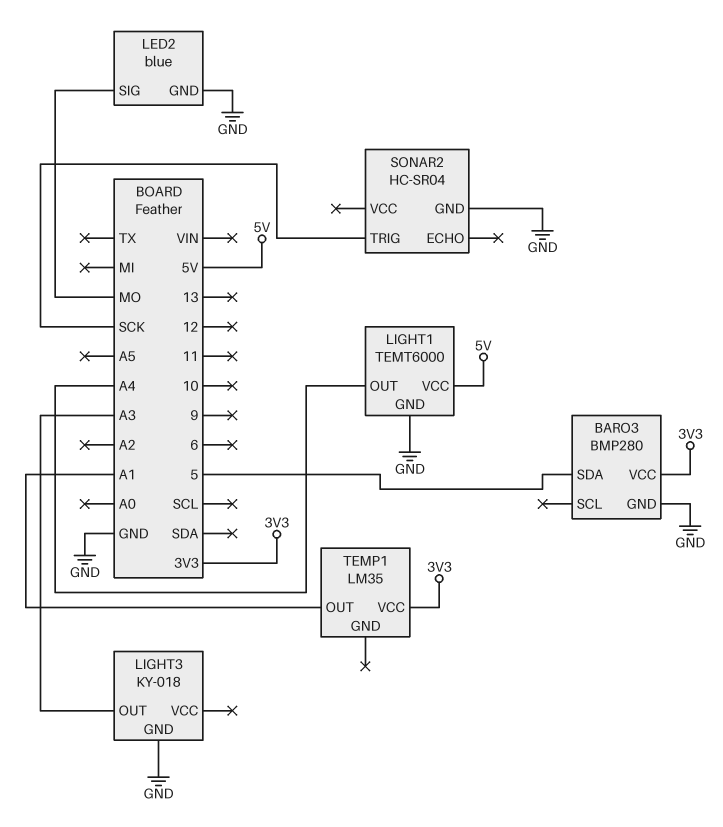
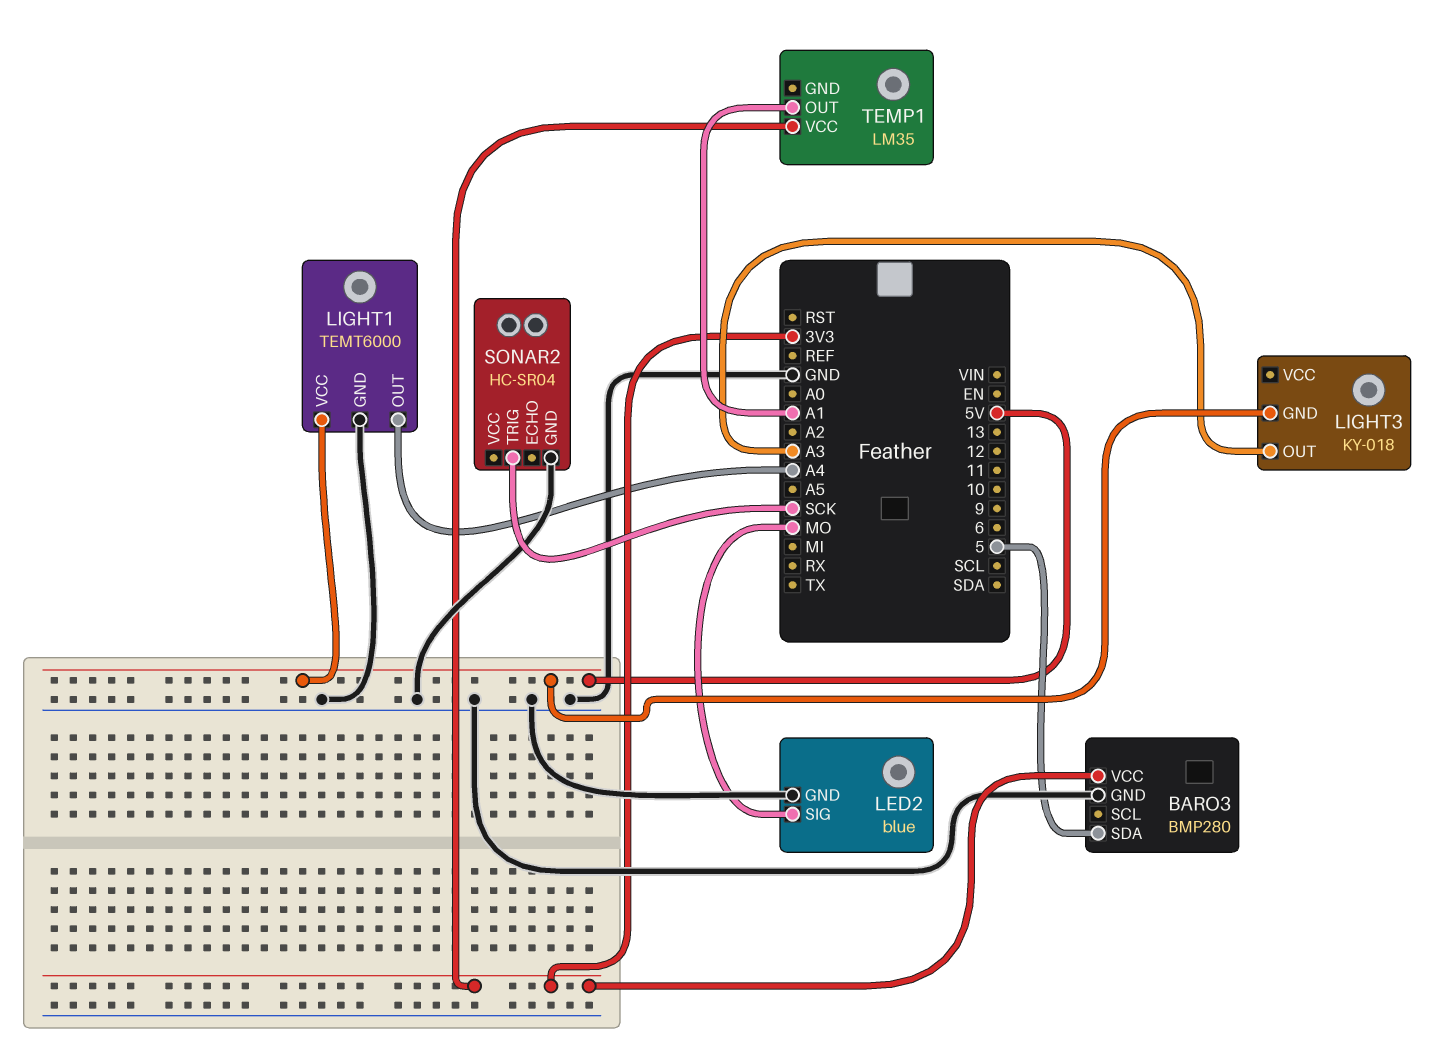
LIGHT3 pin GND: GND -> 5V

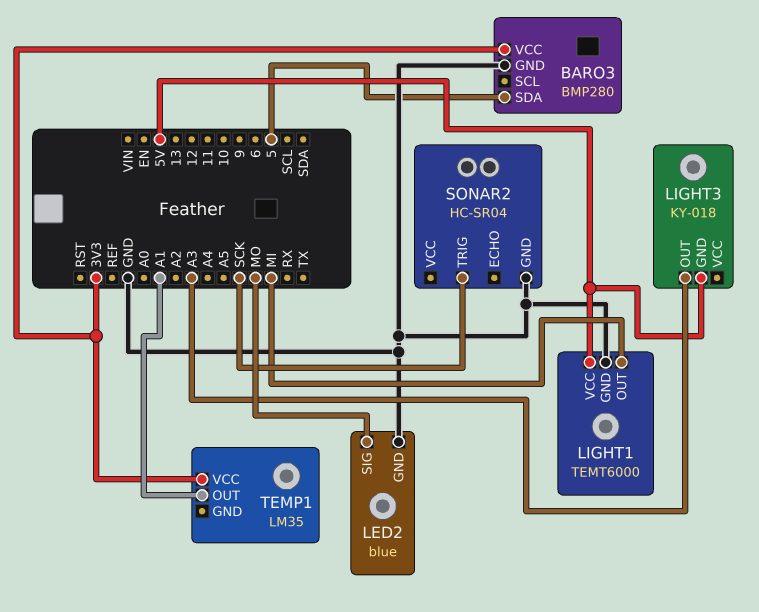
LIGHT1 pin OUT: A4 -> MI

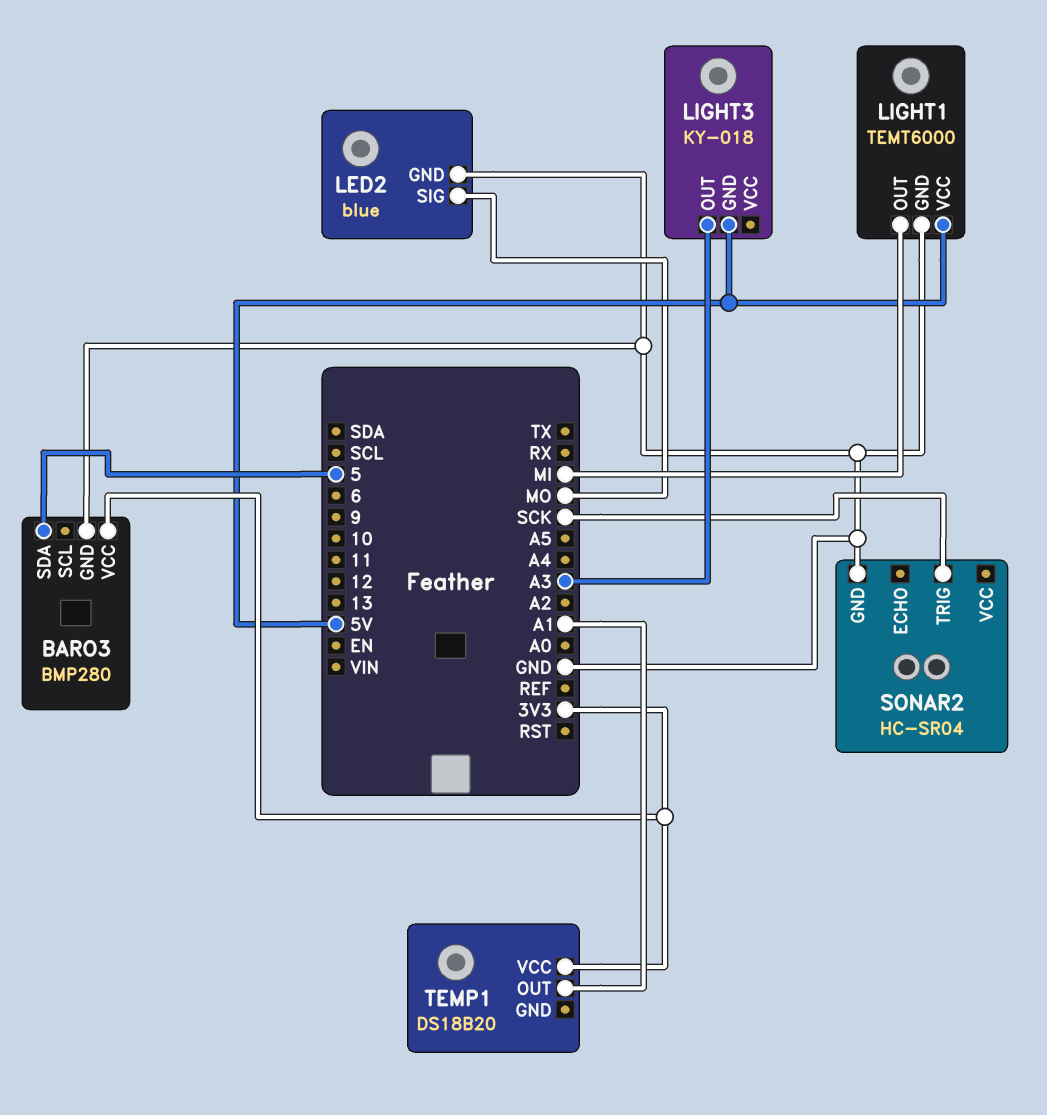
TEMP1: LM35 -> DS18B20

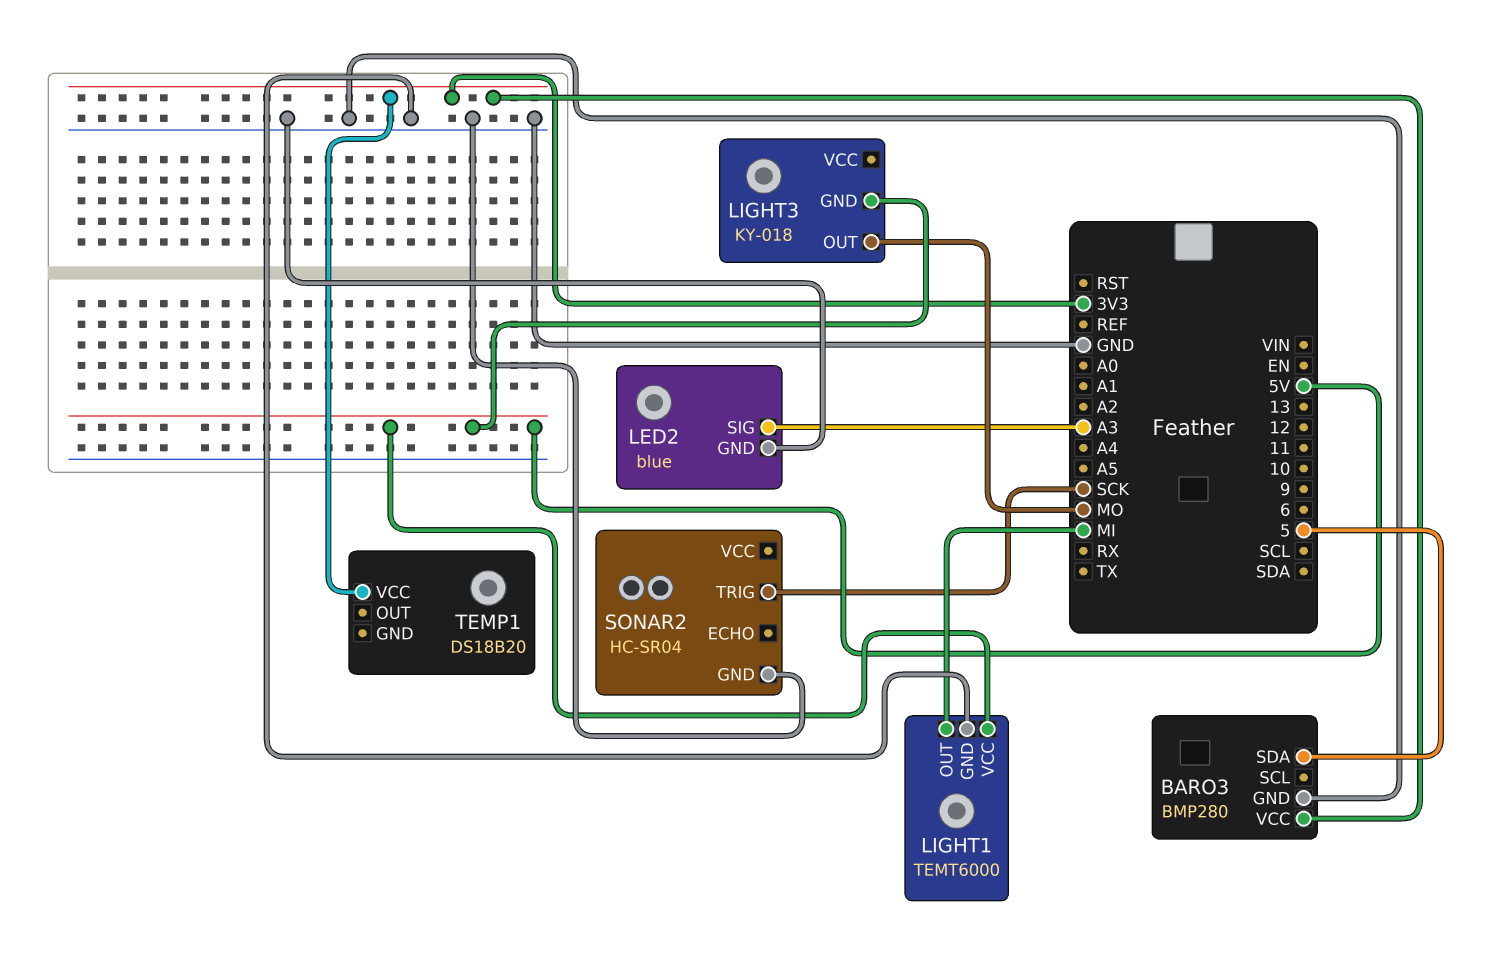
LED2 pin SIG: MO -> A3
LIGHT3 pin OUT: A3 -> MO
TEMP1 pin OUT: A1 -> none

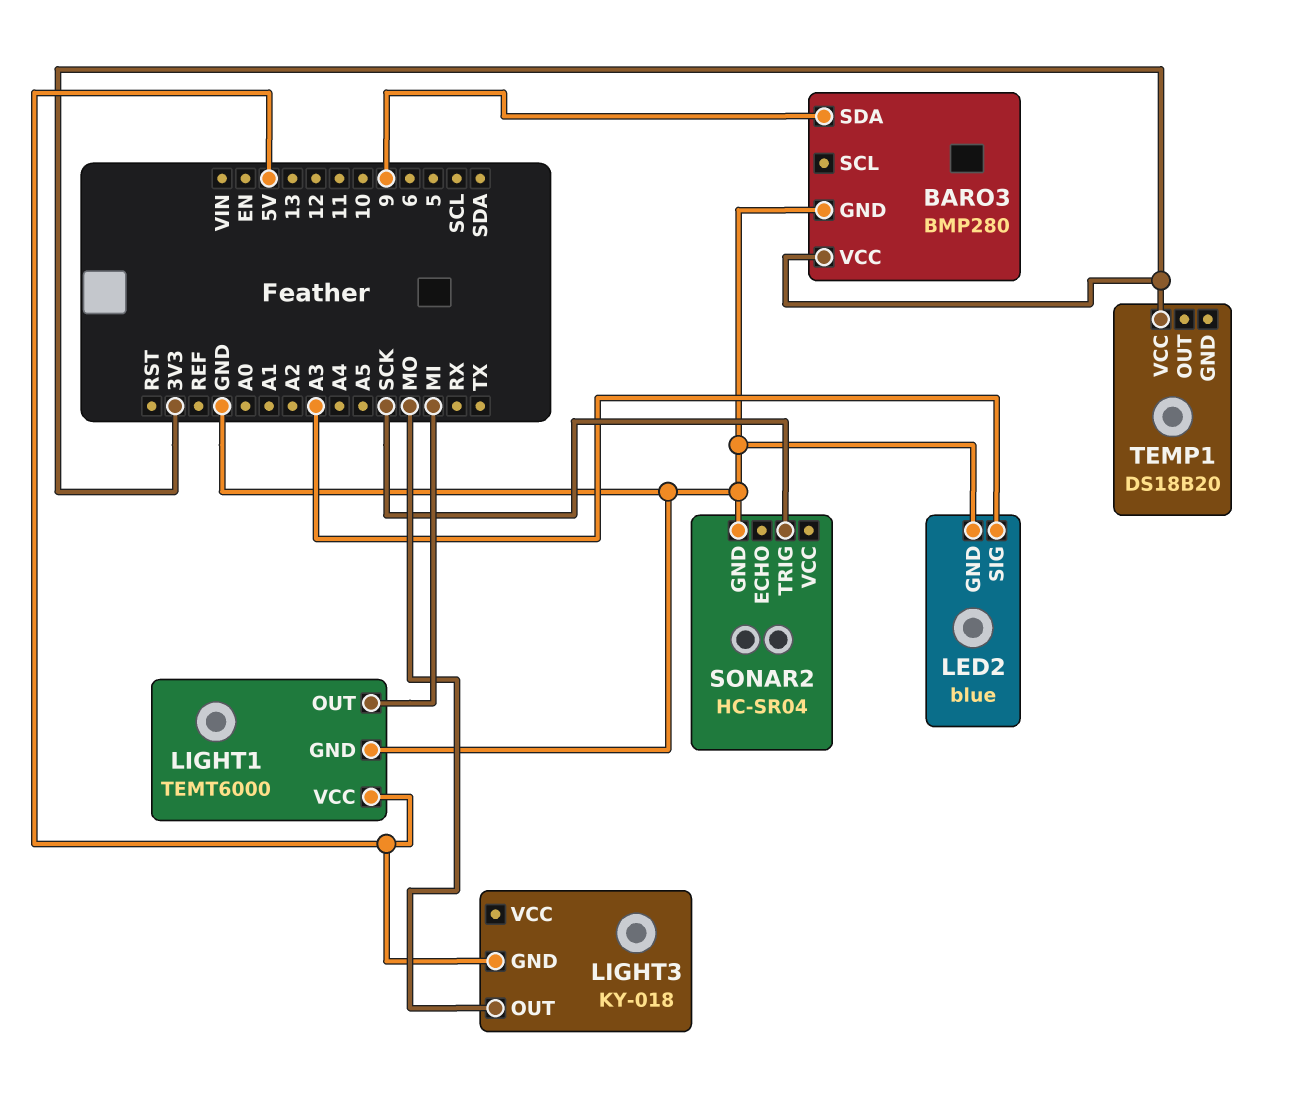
BARO3 pin SDA: 5 -> 9

